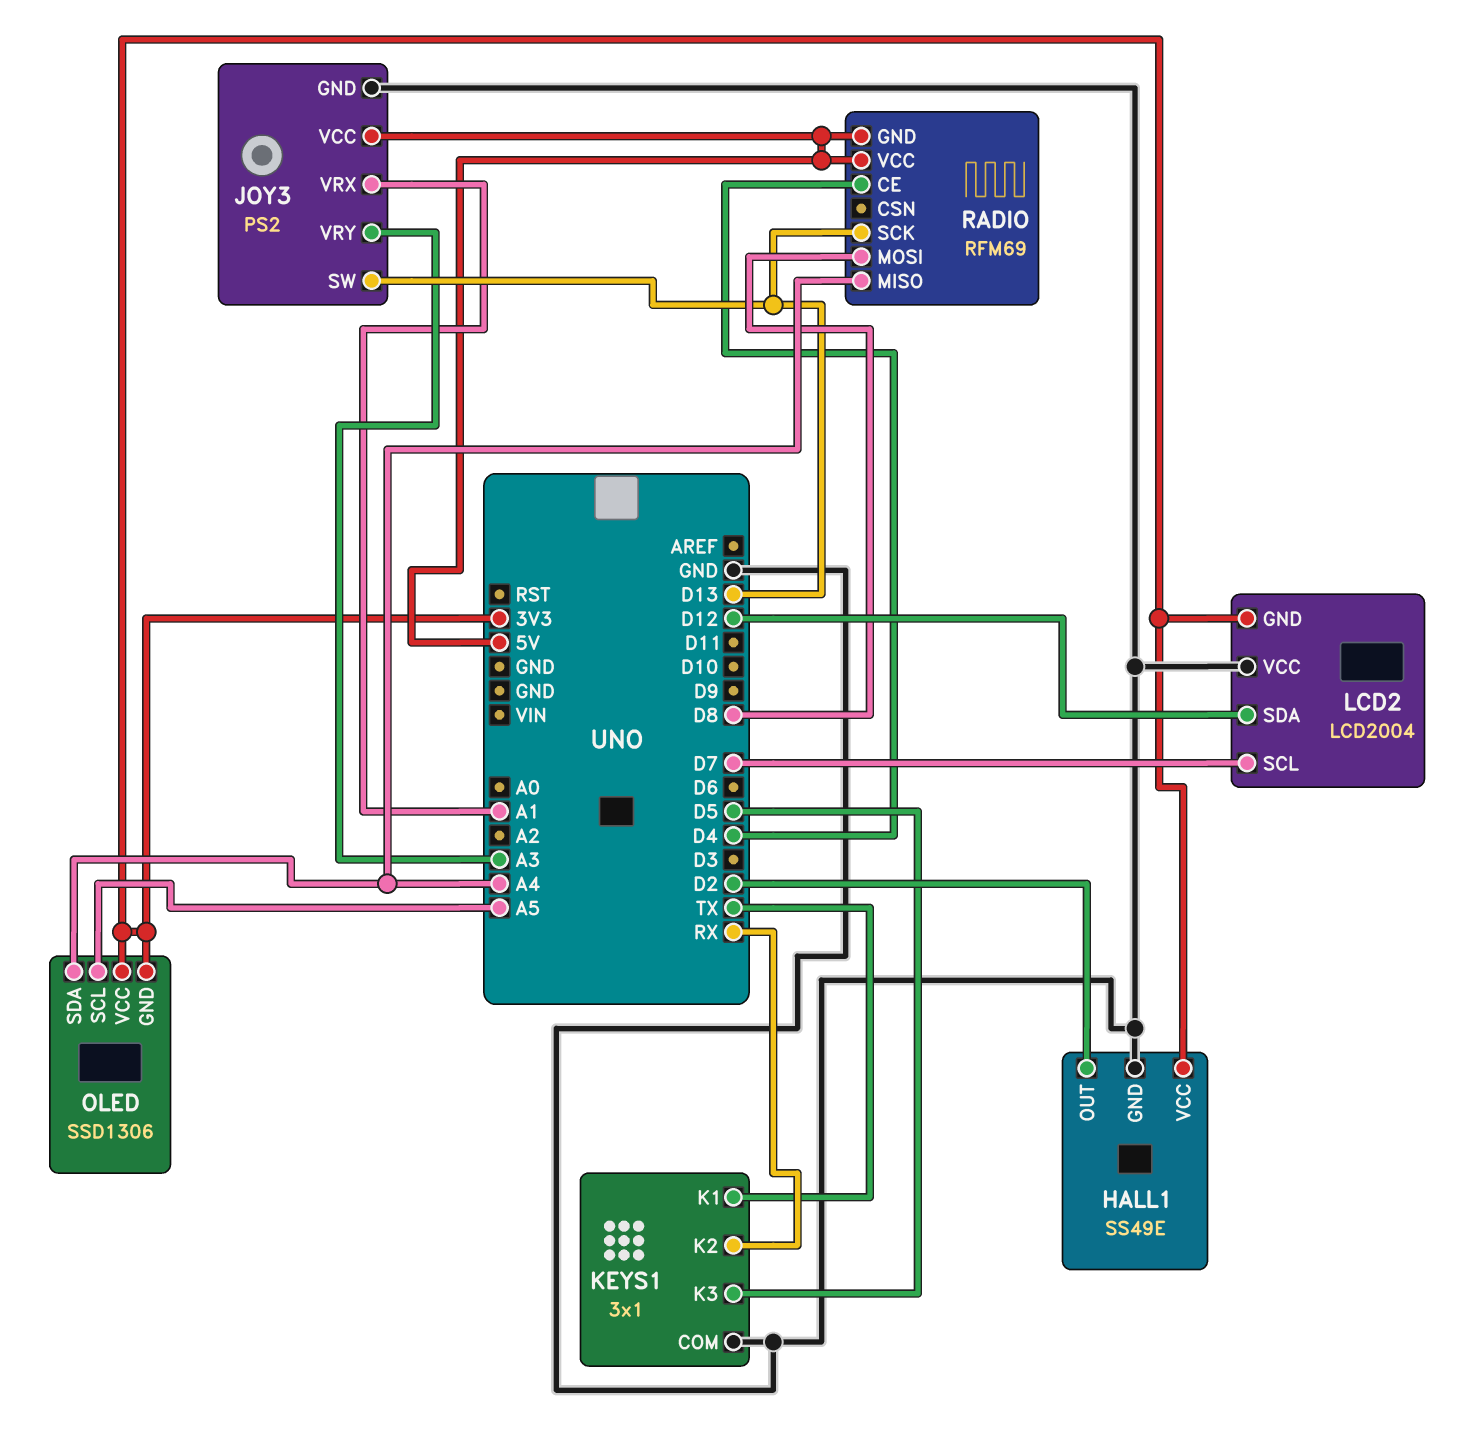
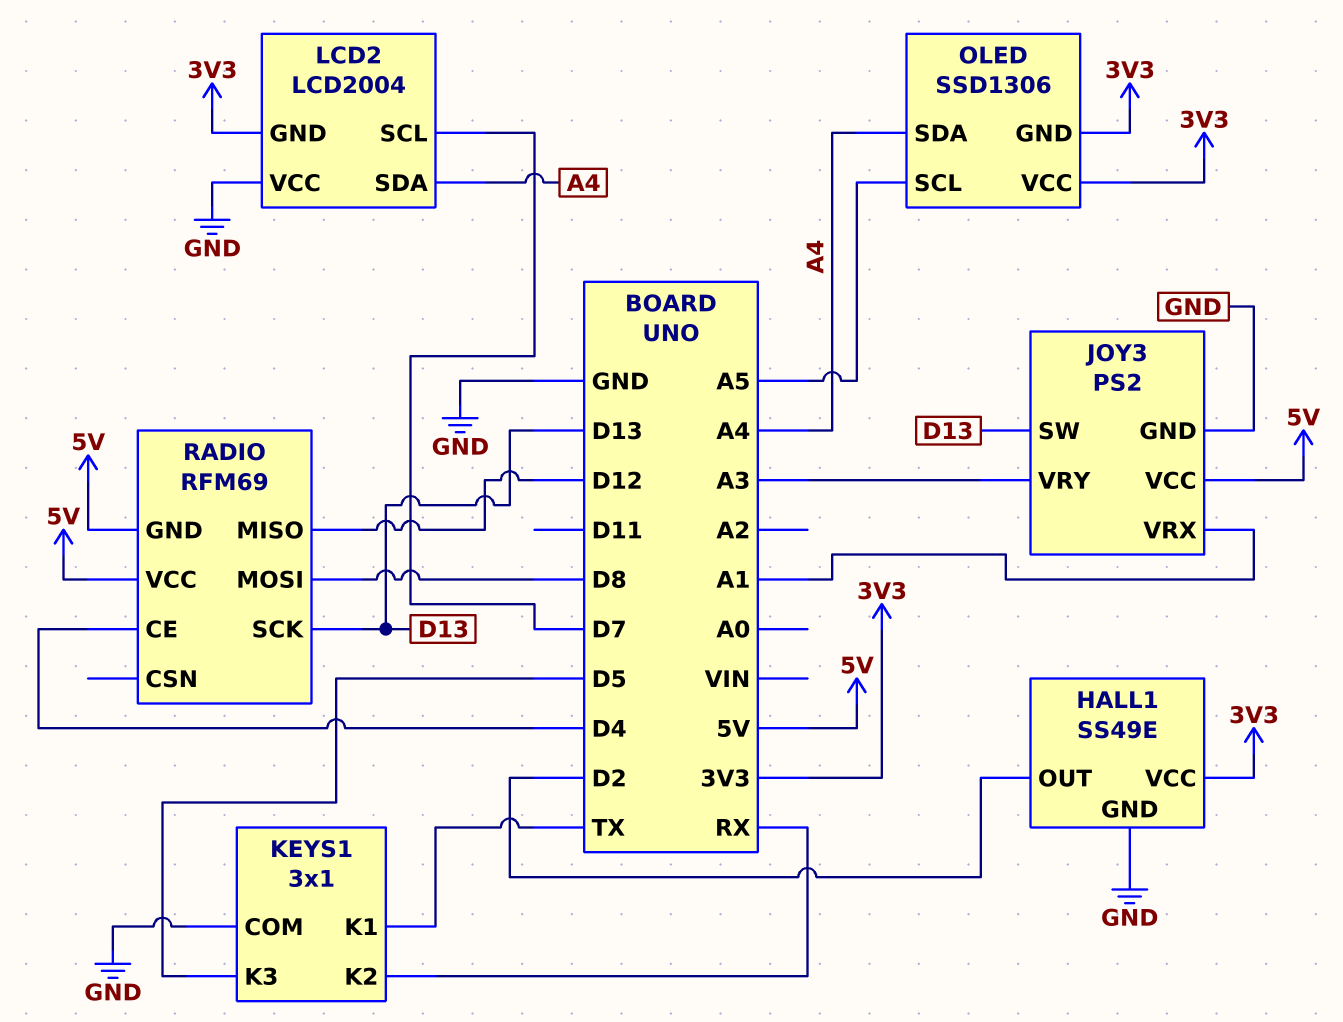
LCD2 pin SDA: D12 -> A4
RADIO pin MISO: A4 -> D12

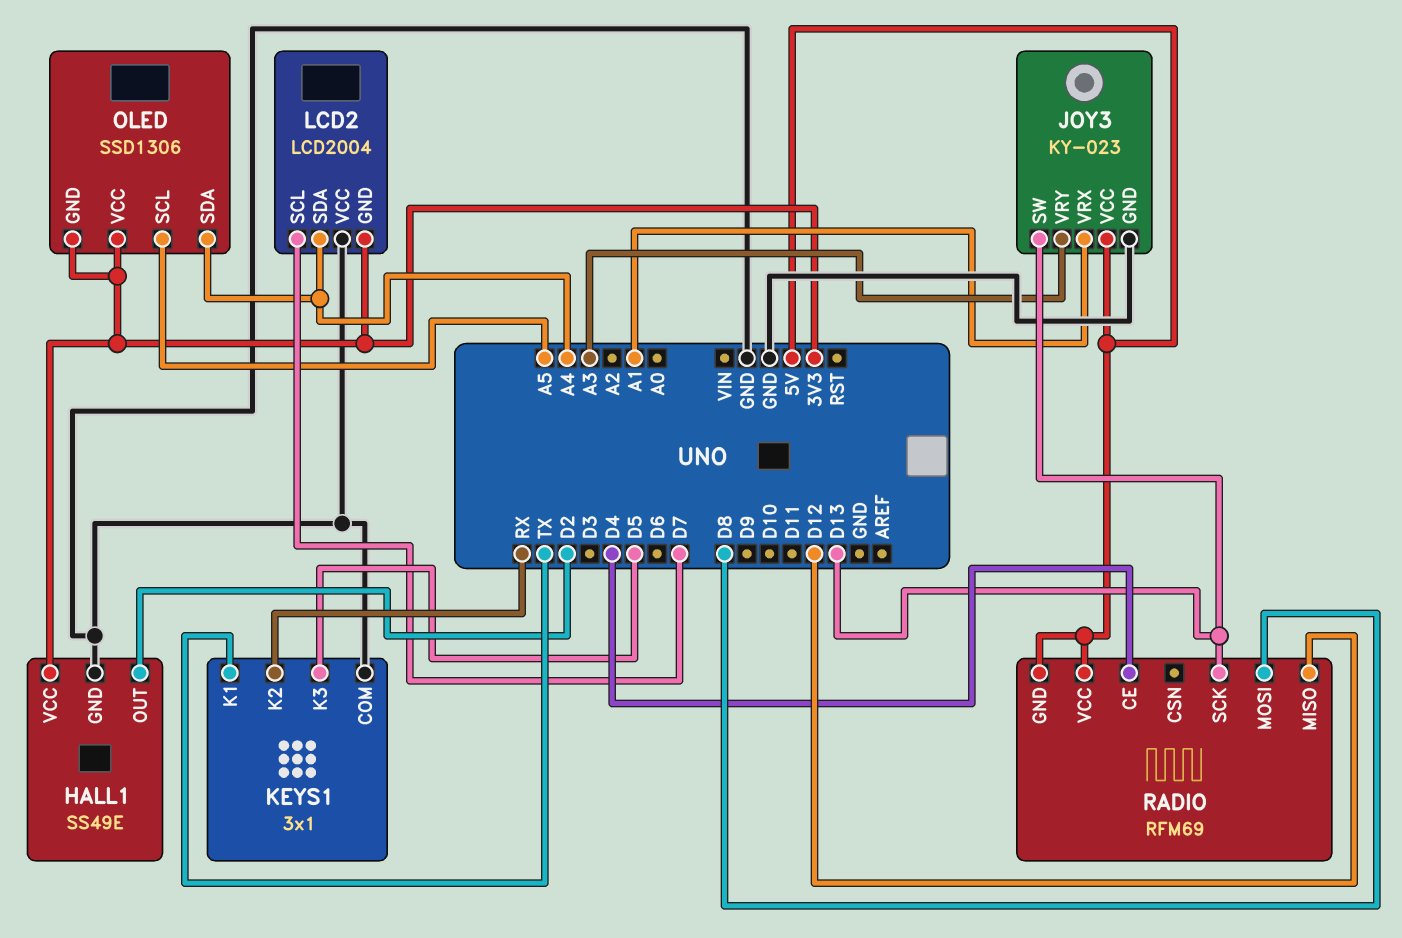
JOY3: PS2 -> KY-023

